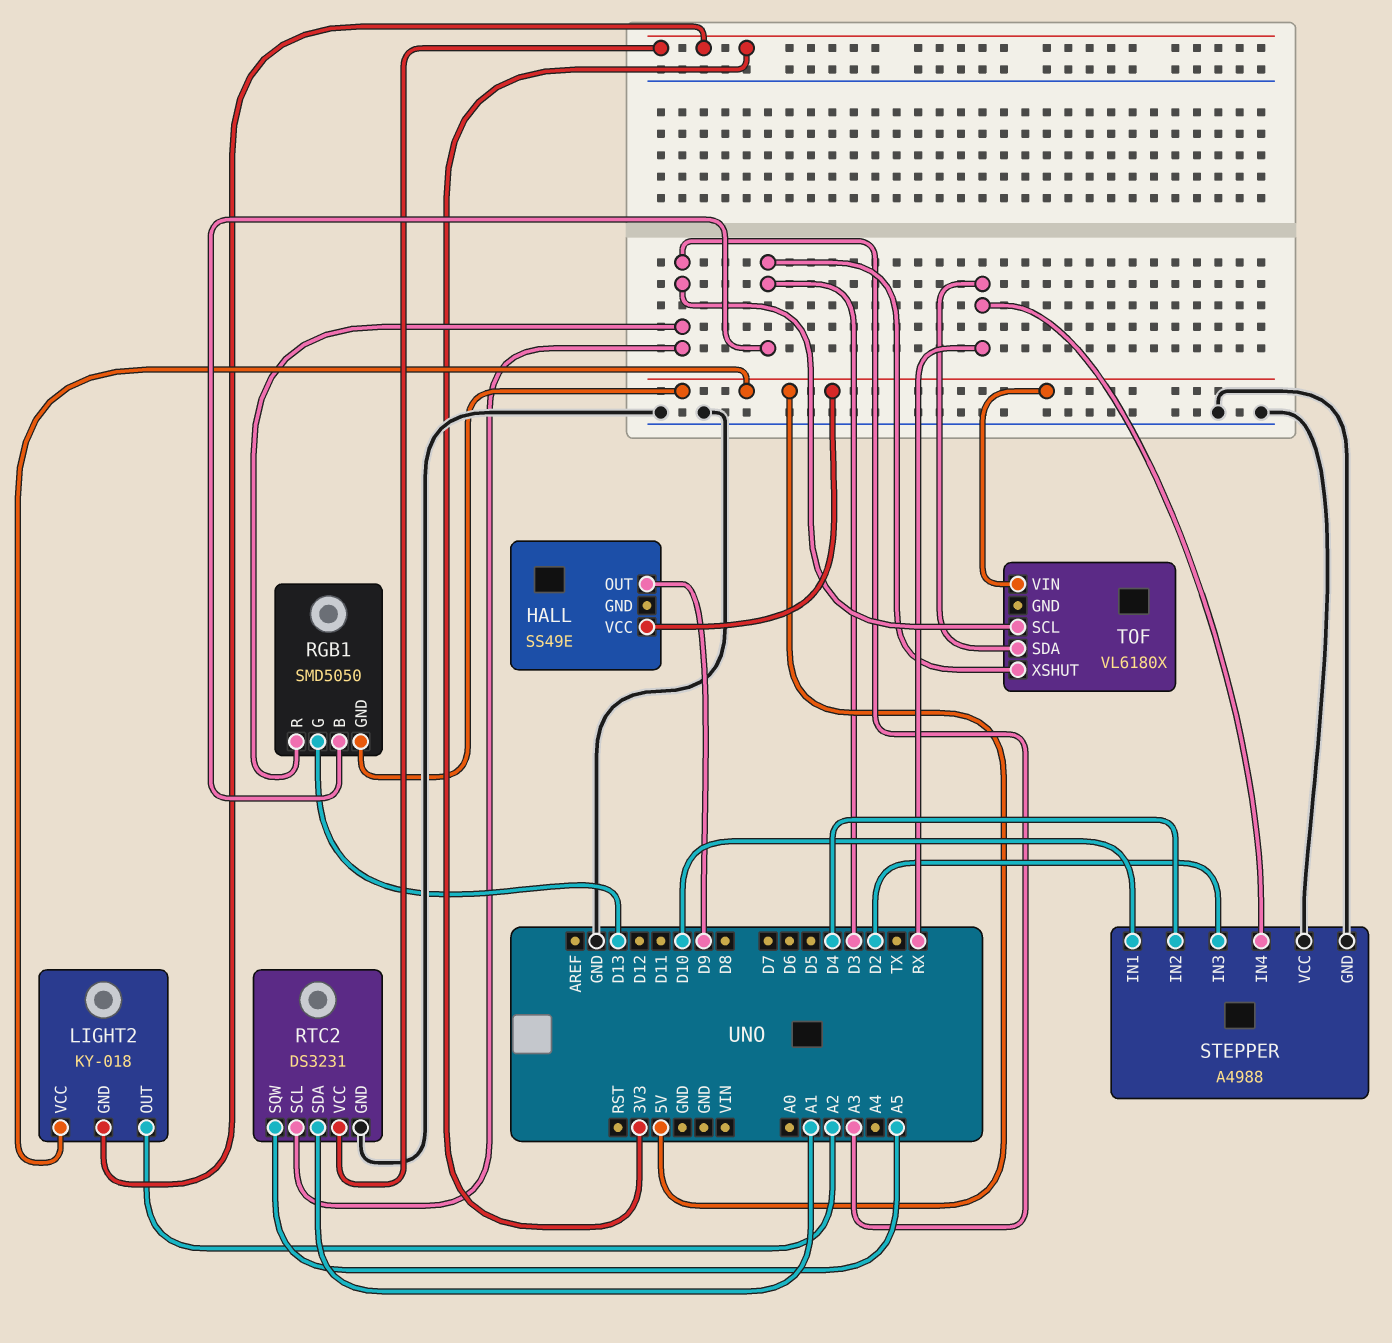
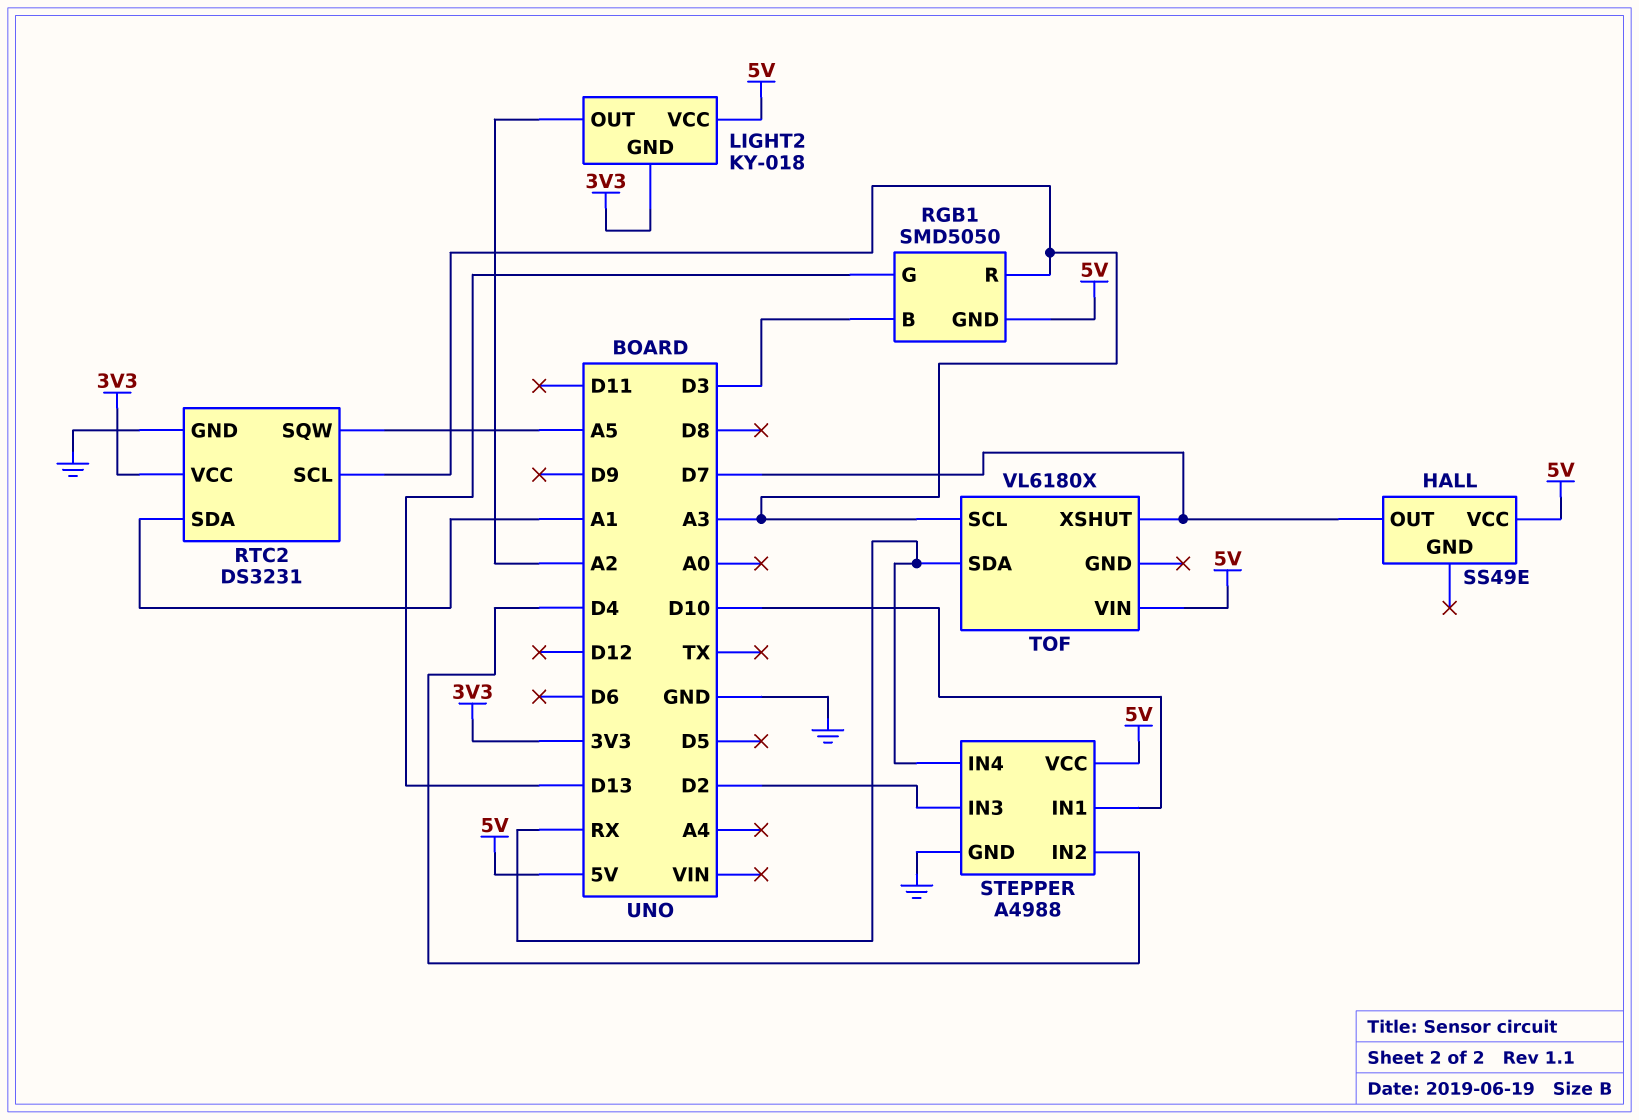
HALL pin OUT: D9 -> D7
STEPPER pin VCC: GND -> 5V
TOF pin XSHUT: D3 -> D7

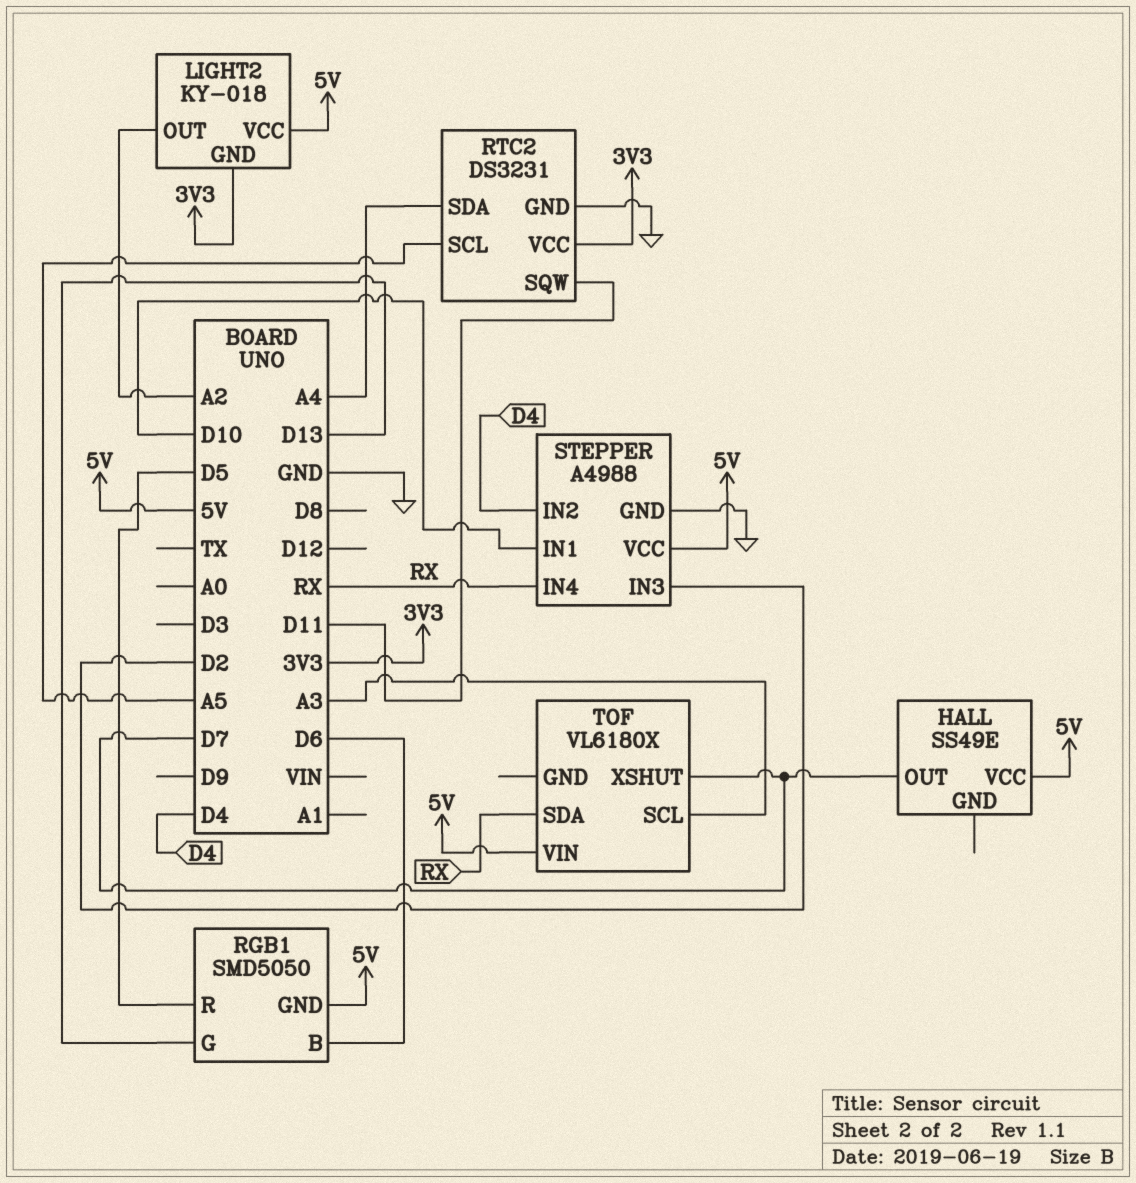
RGB1 pin B: D3 -> D6
RGB1 pin R: A3 -> D5
RTC2 pin SCL: A3 -> A5
RTC2 pin SDA: A1 -> A4
RTC2 pin SQW: A5 -> D11

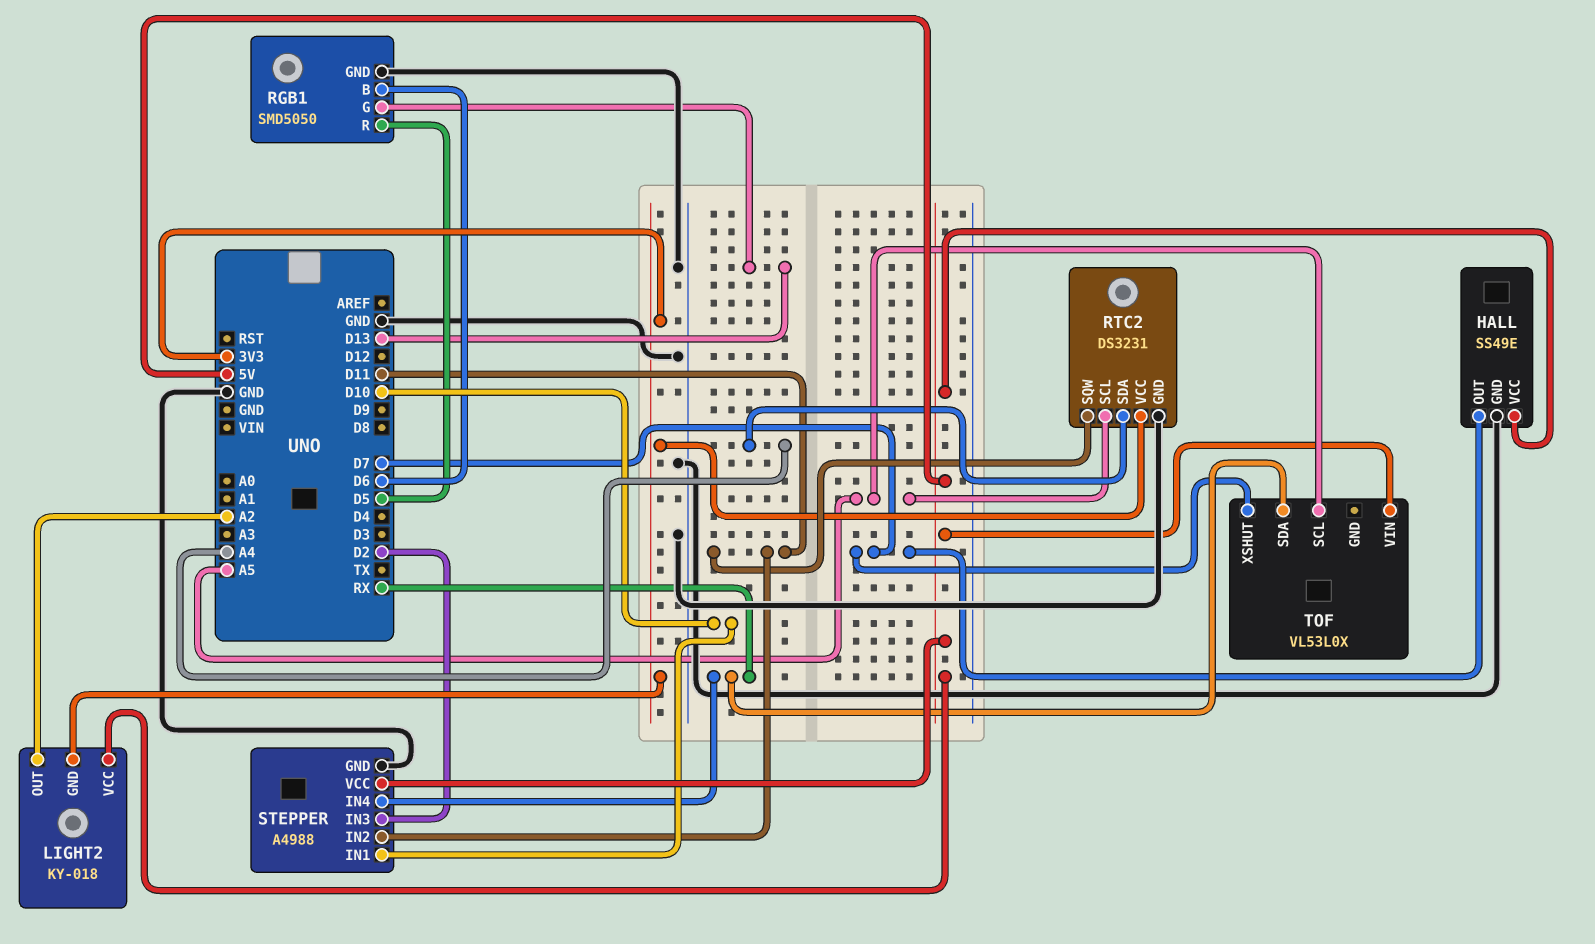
HALL pin GND: none -> GND
RGB1 pin GND: 5V -> GND
STEPPER pin IN2: D4 -> D11
TOF: VL6180X -> VL53L0X
TOF pin SCL: A3 -> A5

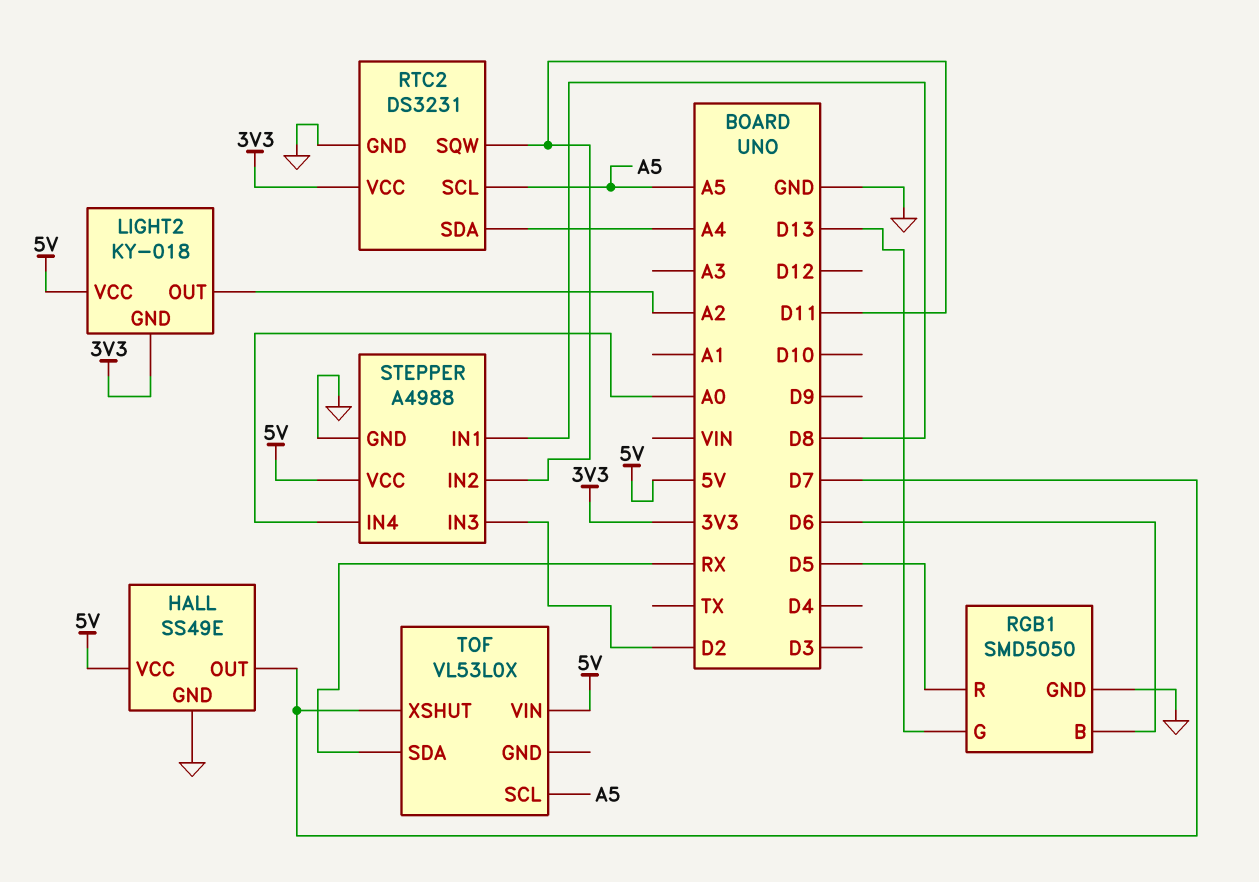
STEPPER pin IN1: D10 -> D8
STEPPER pin IN4: RX -> A0

